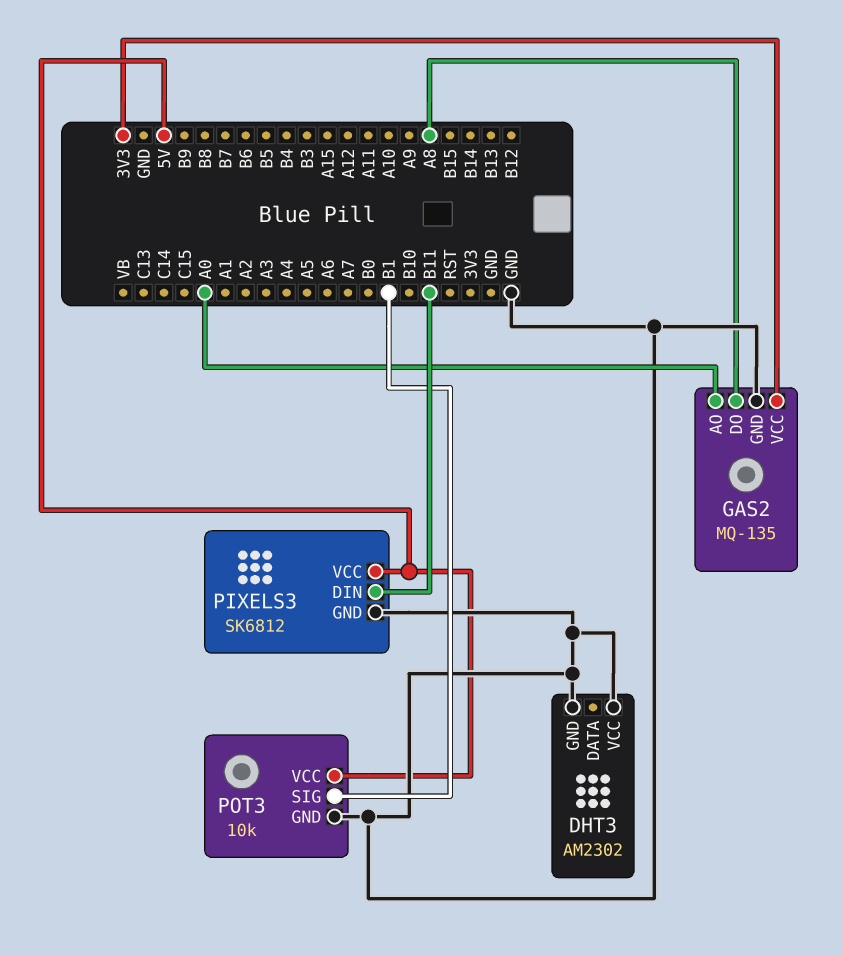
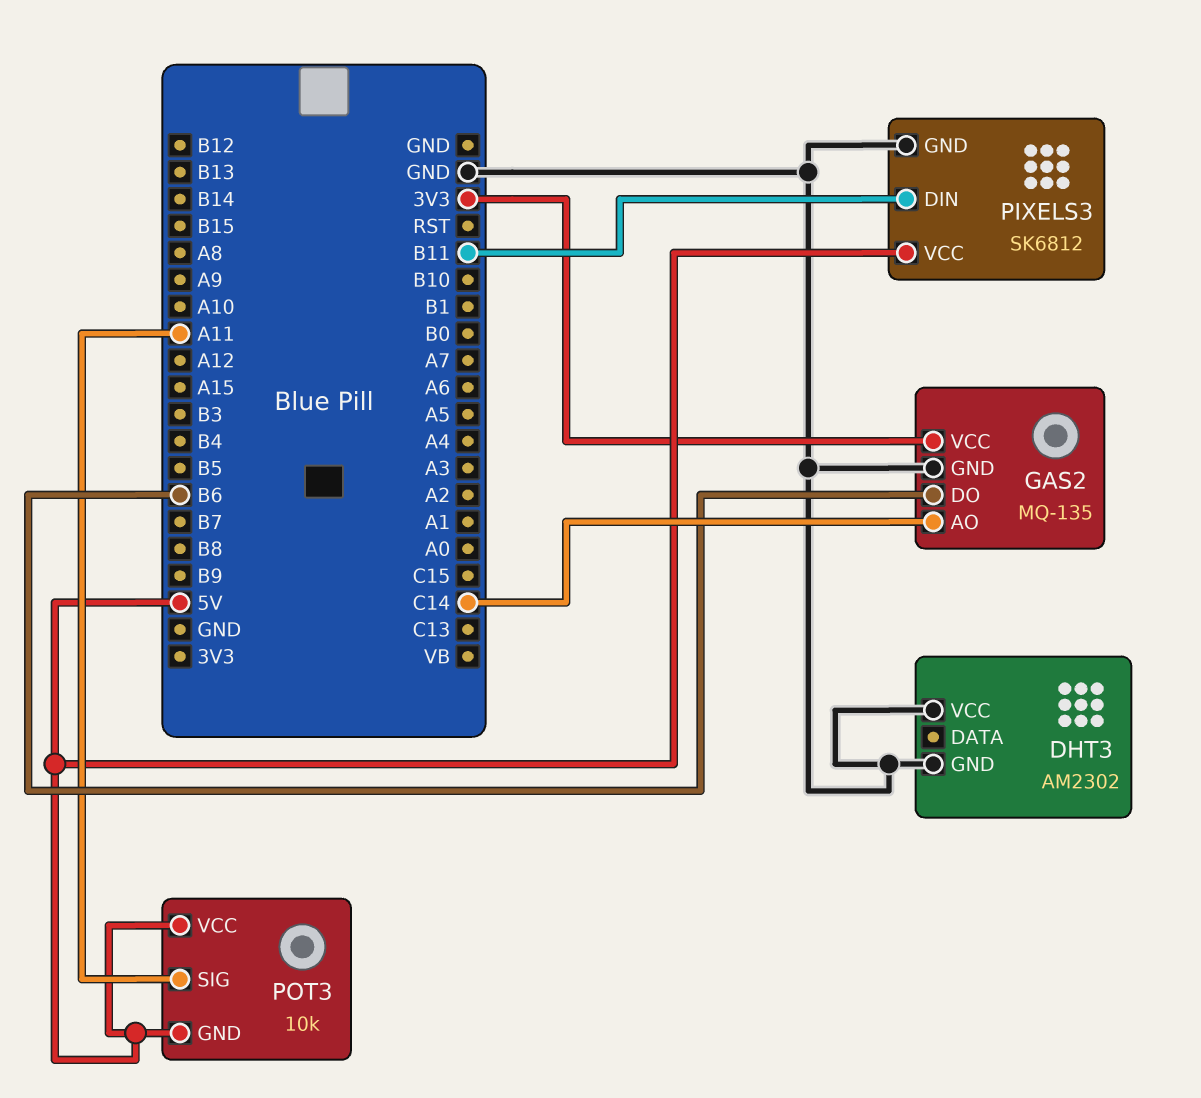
GAS2 pin AO: A0 -> C14
GAS2 pin DO: A8 -> B6
POT3 pin GND: GND -> 5V
POT3 pin SIG: B1 -> A11

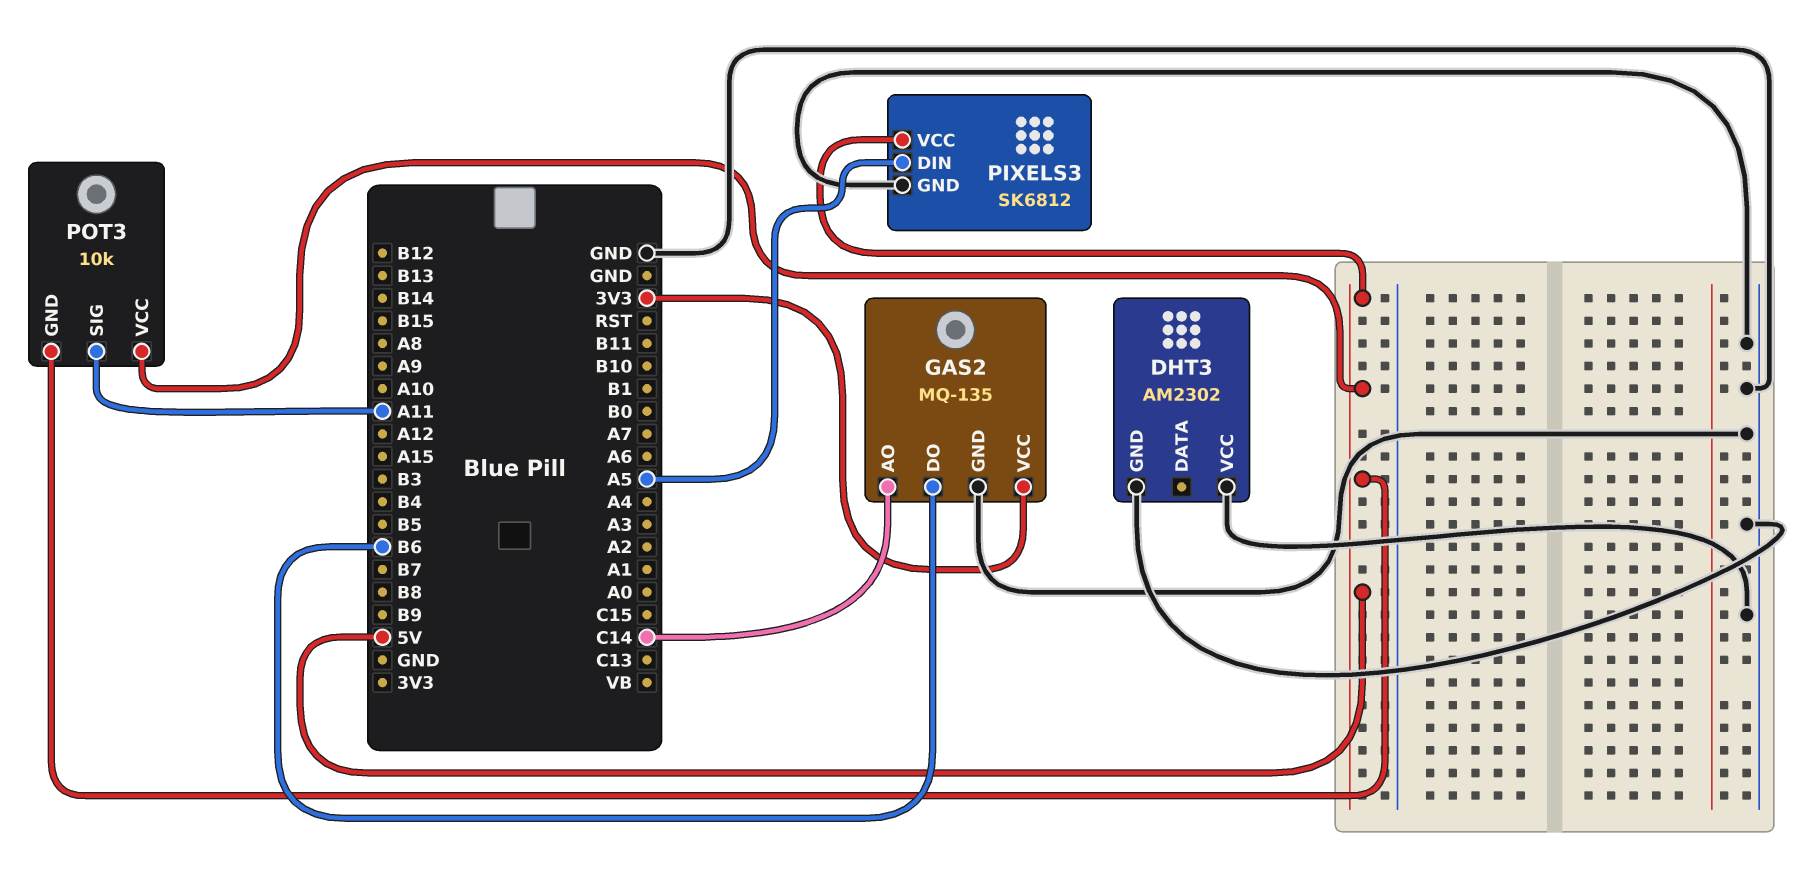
PIXELS3 pin DIN: B11 -> A5

